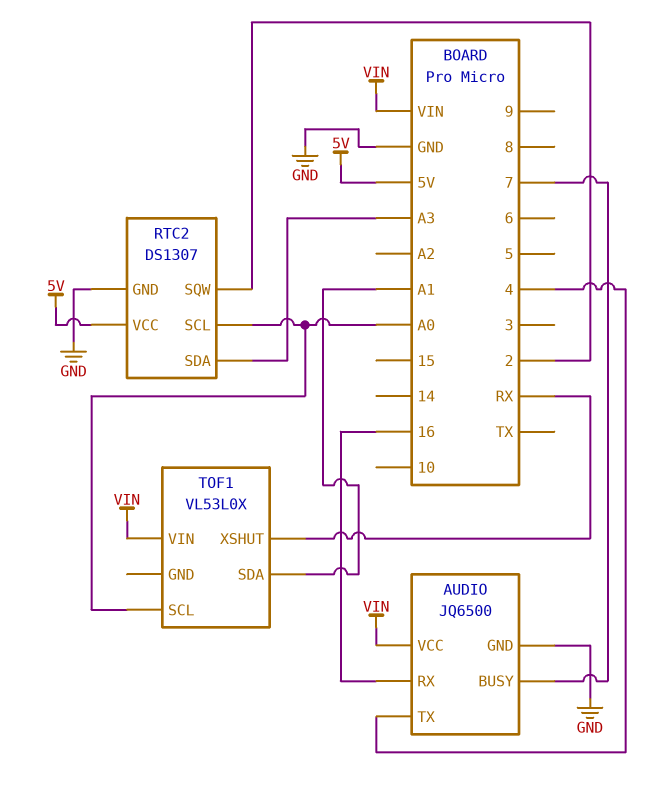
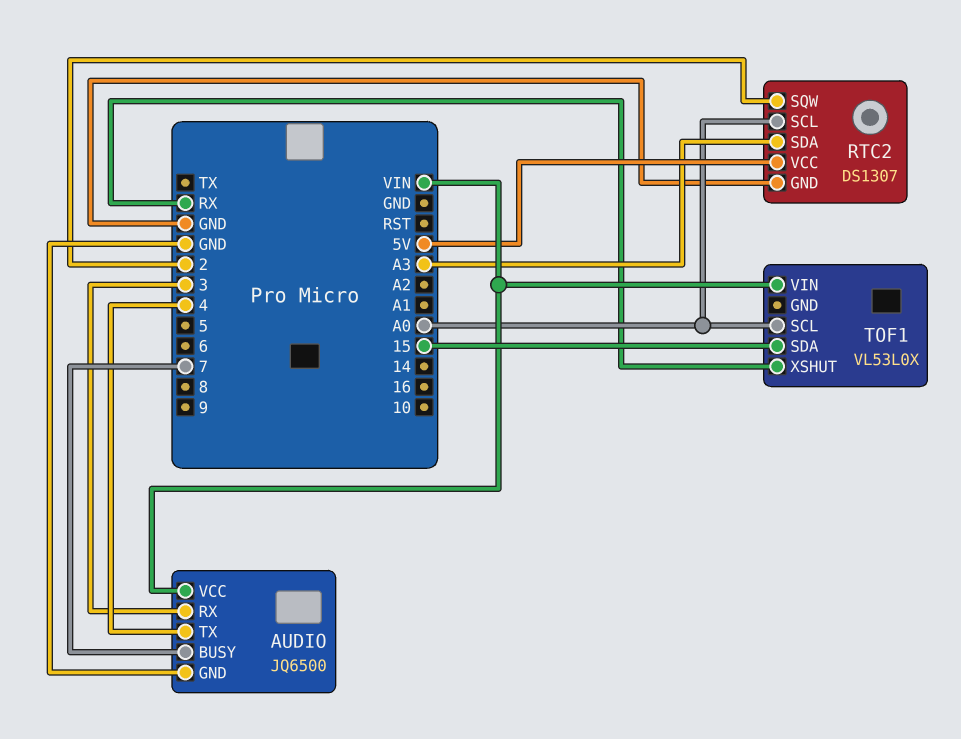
AUDIO pin RX: 16 -> 3
TOF1 pin SDA: A1 -> 15

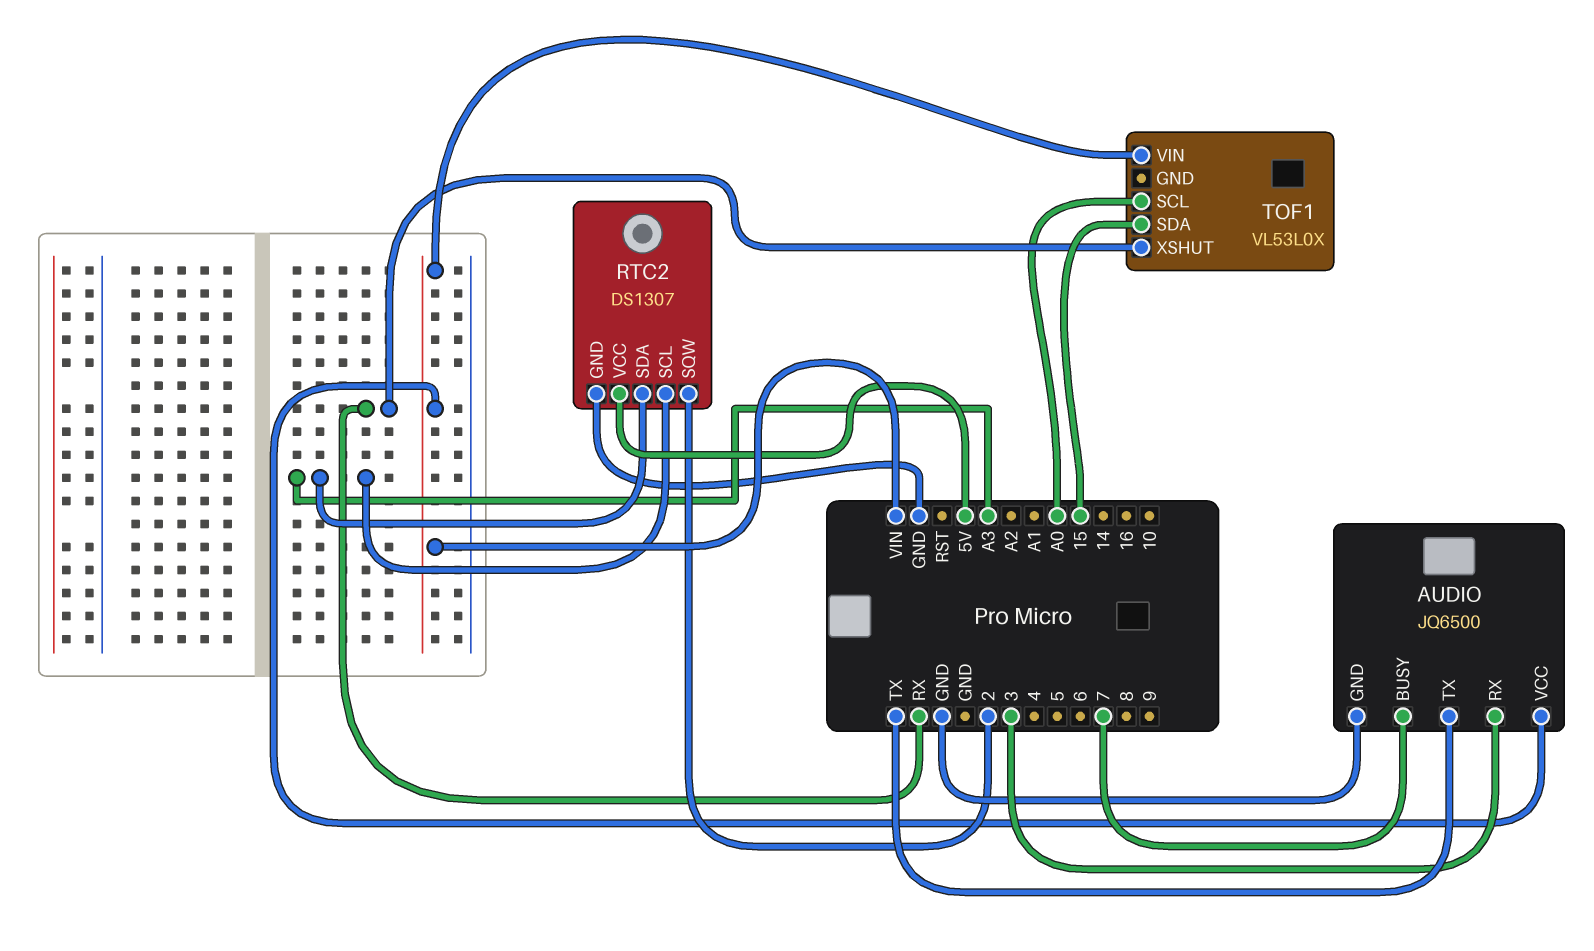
AUDIO pin TX: 4 -> TX
RTC2 pin SCL: A0 -> A3

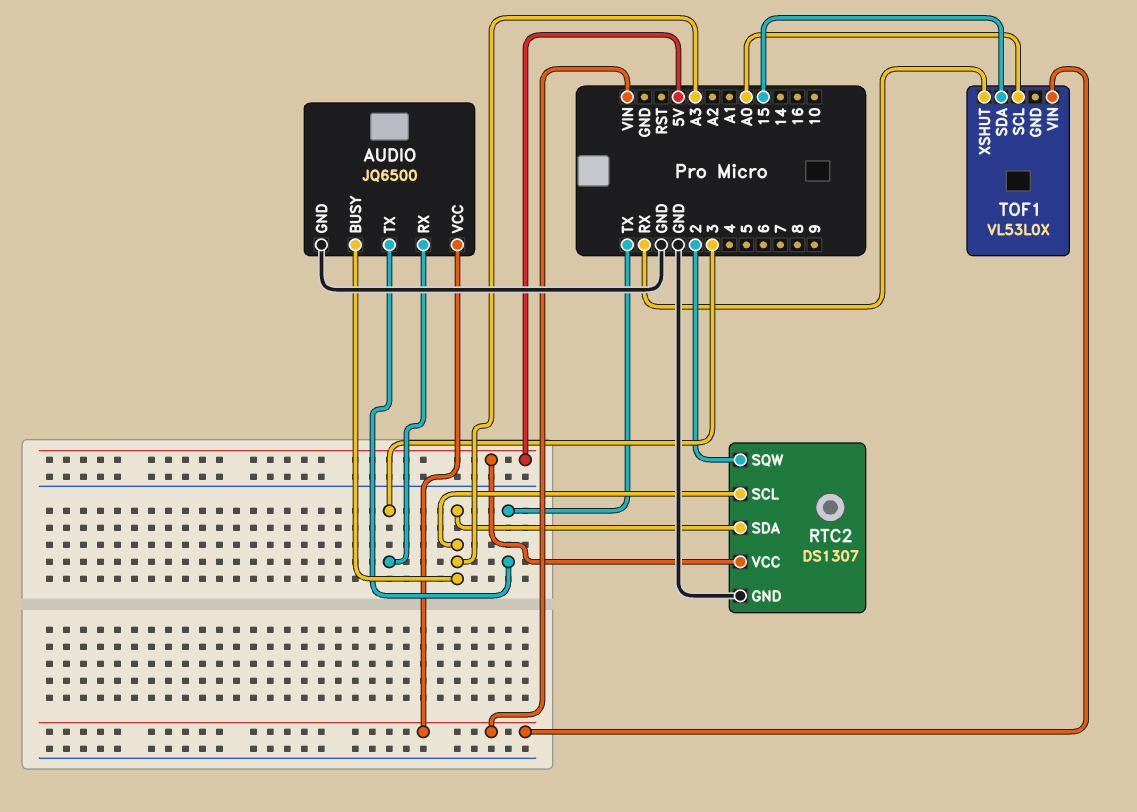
AUDIO pin BUSY: 7 -> A3

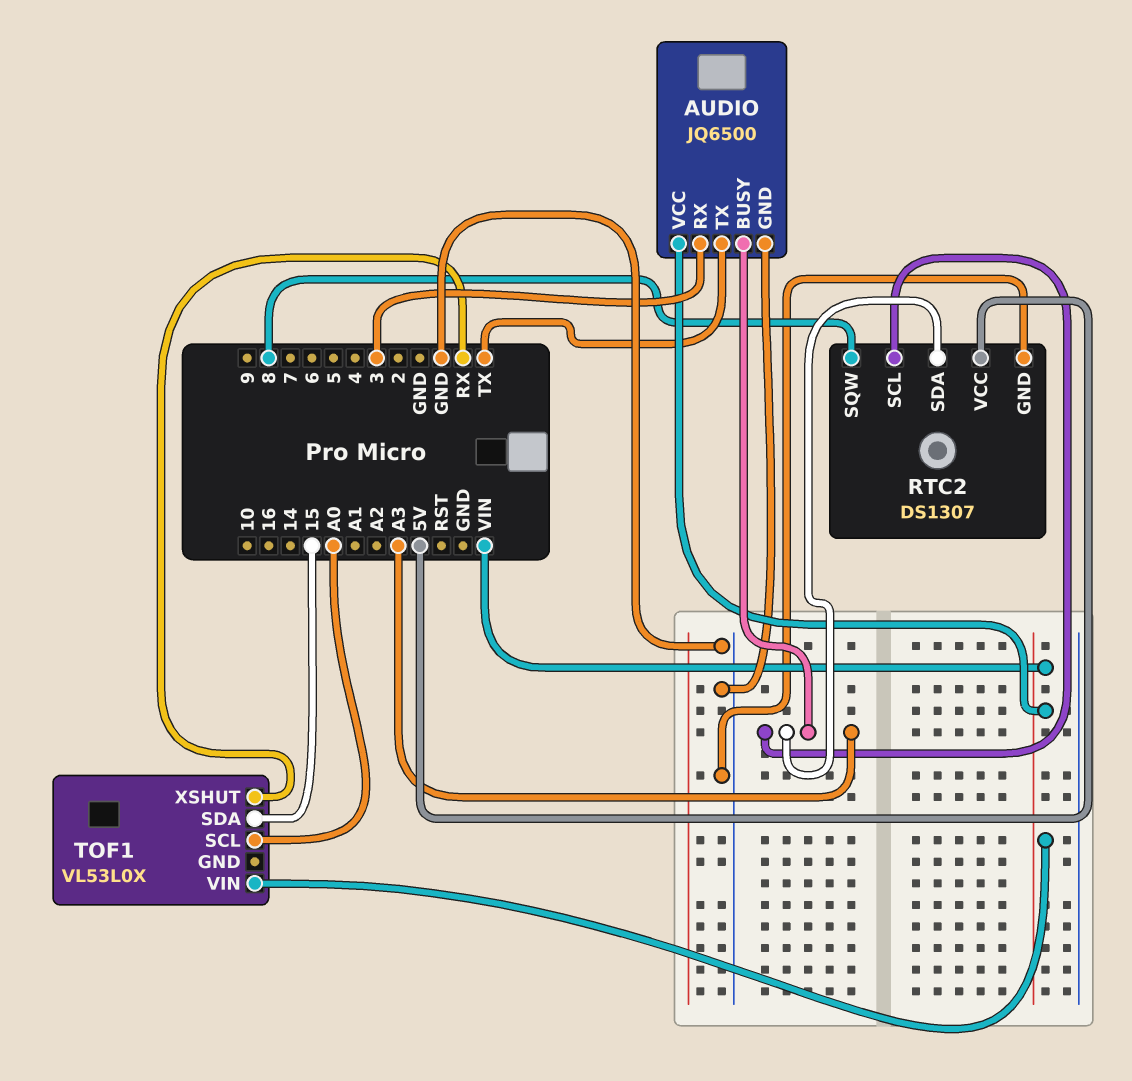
RTC2 pin SQW: 2 -> 8

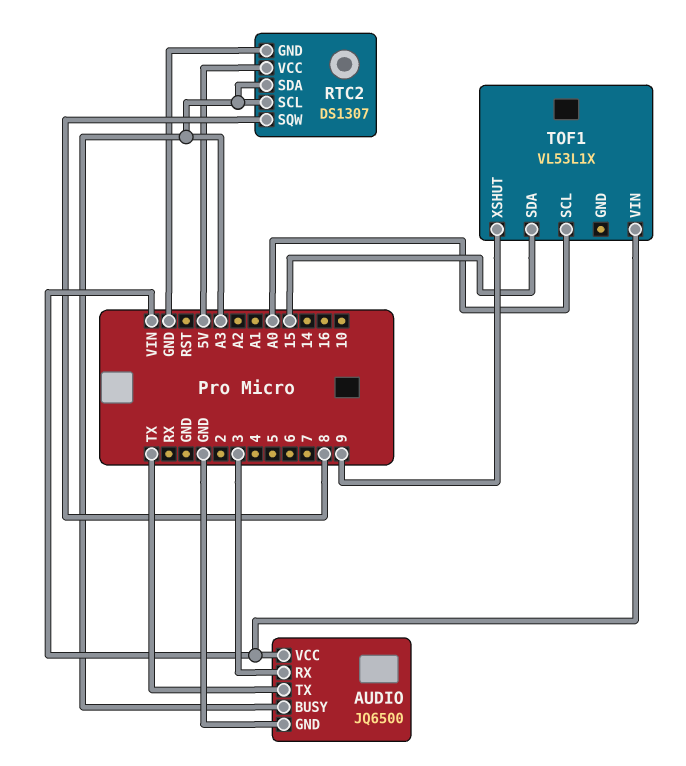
TOF1: VL53L0X -> VL53L1X
TOF1 pin XSHUT: RX -> 9

